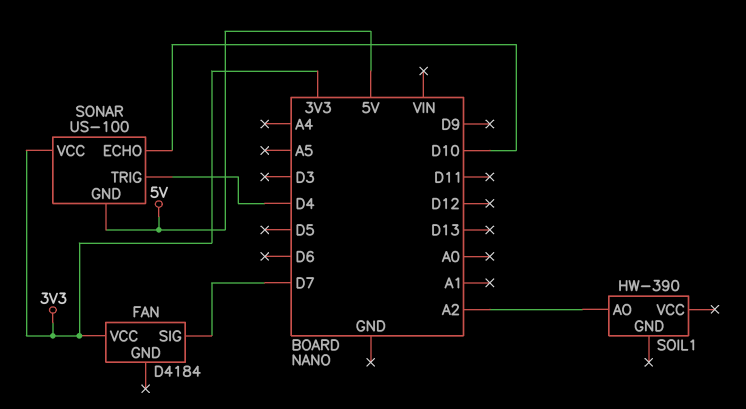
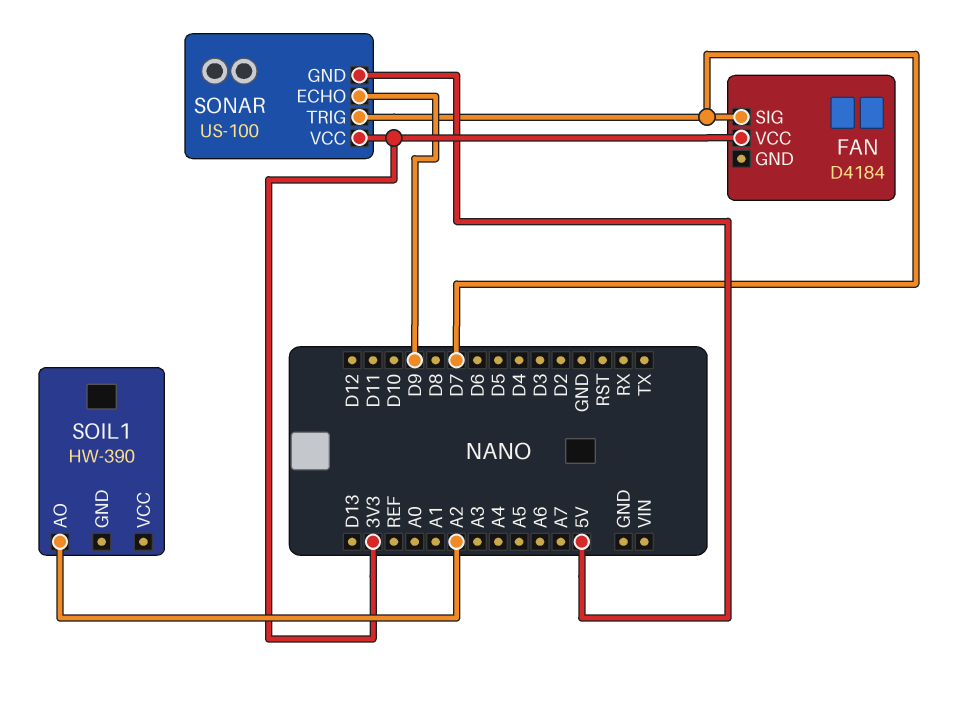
SONAR pin ECHO: D10 -> D9
SONAR pin TRIG: D4 -> D7

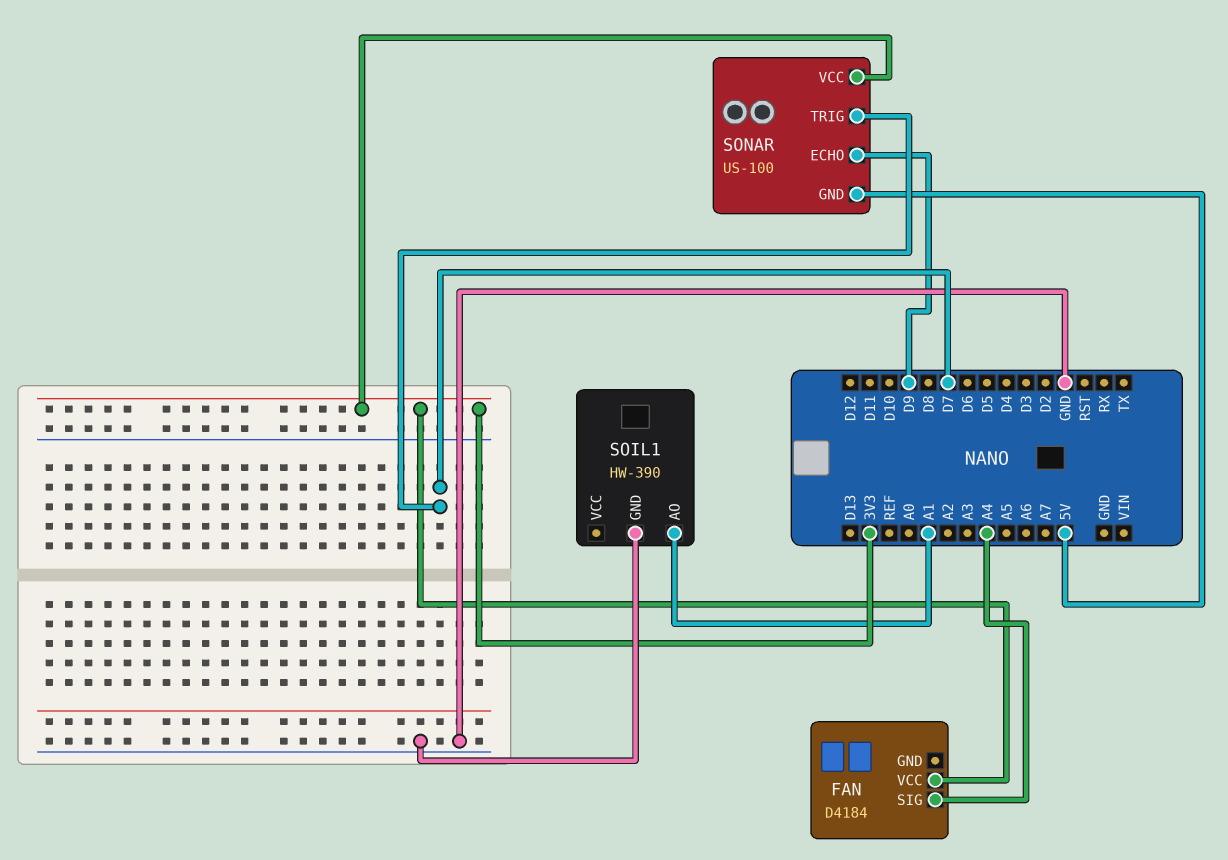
FAN pin SIG: D7 -> A4
SOIL1 pin AO: A2 -> A1
SOIL1 pin GND: none -> GND

